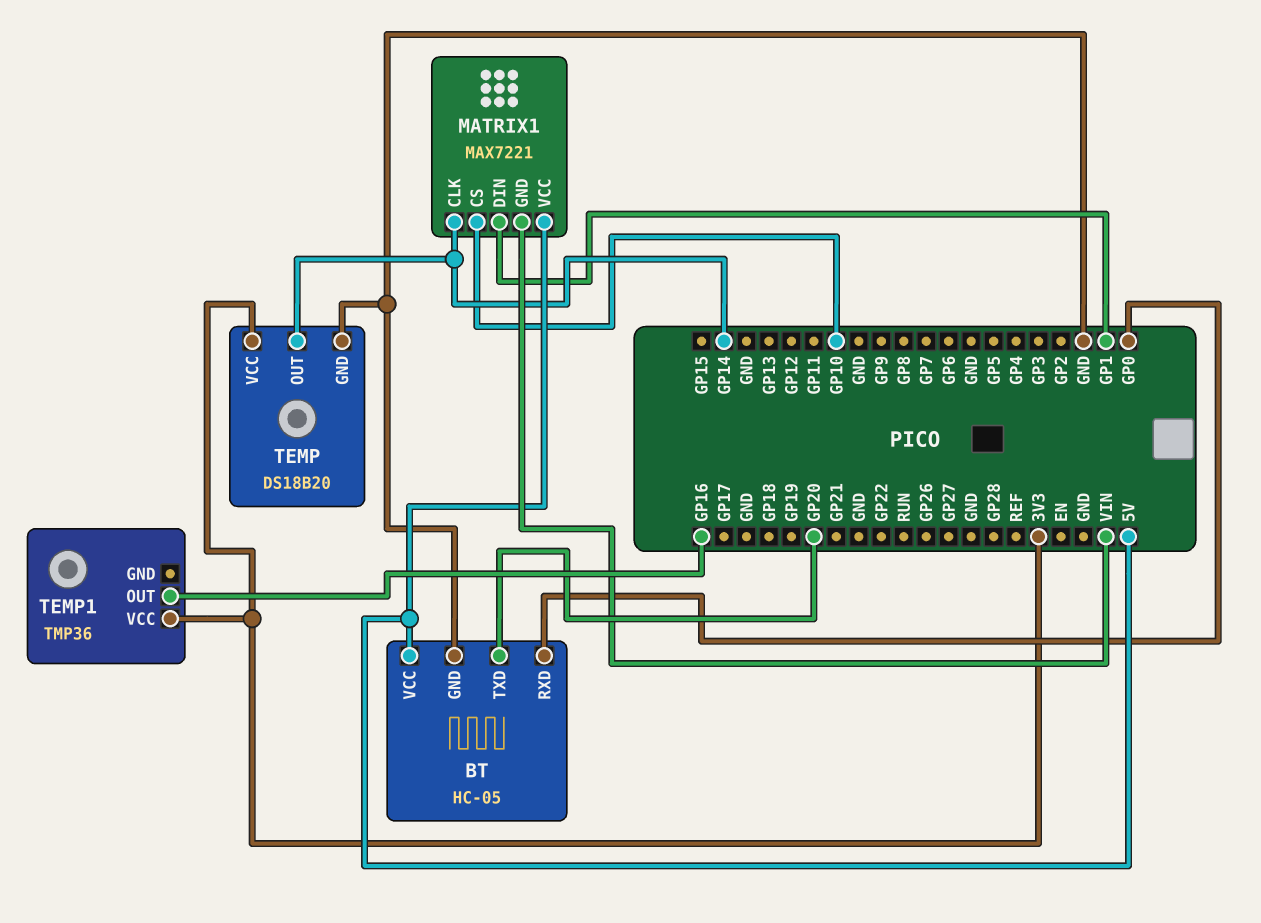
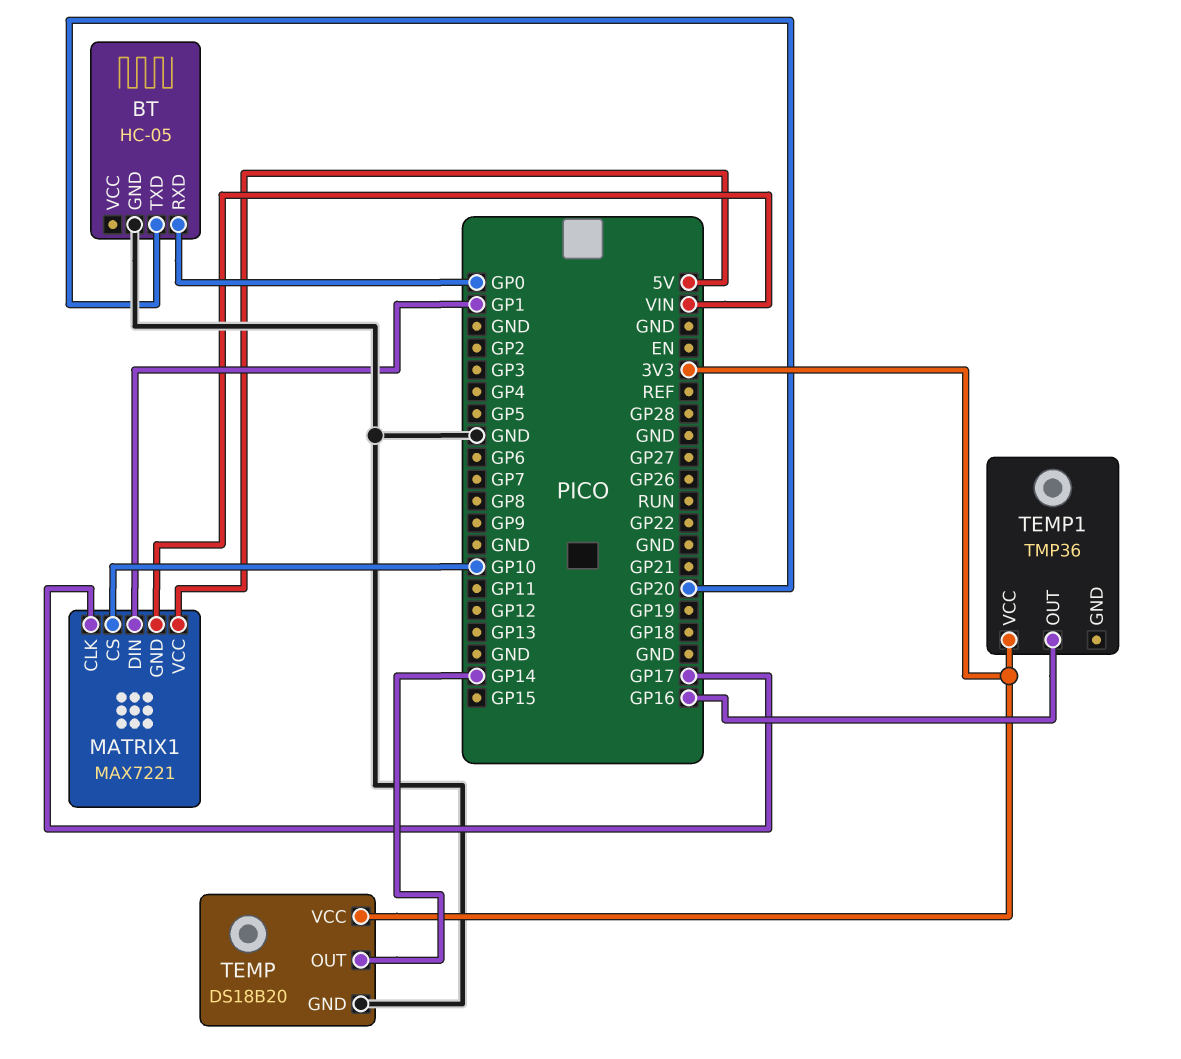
BT pin VCC: 5V -> none
MATRIX1 pin CLK: GP14 -> GP17

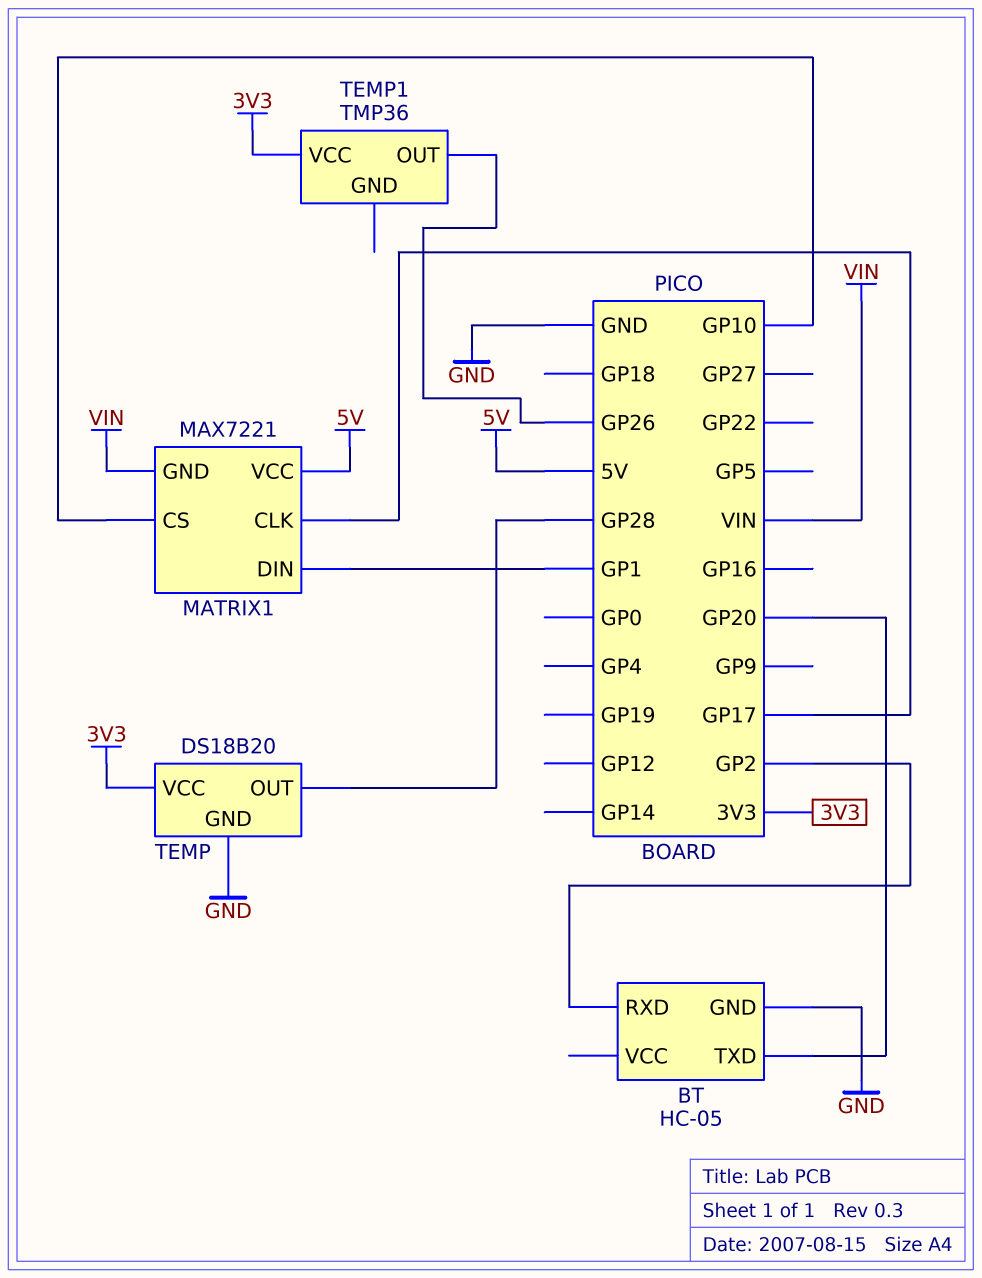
BT pin RXD: GP0 -> GP2
TEMP pin OUT: GP14 -> GP28
TEMP1 pin OUT: GP16 -> GP26

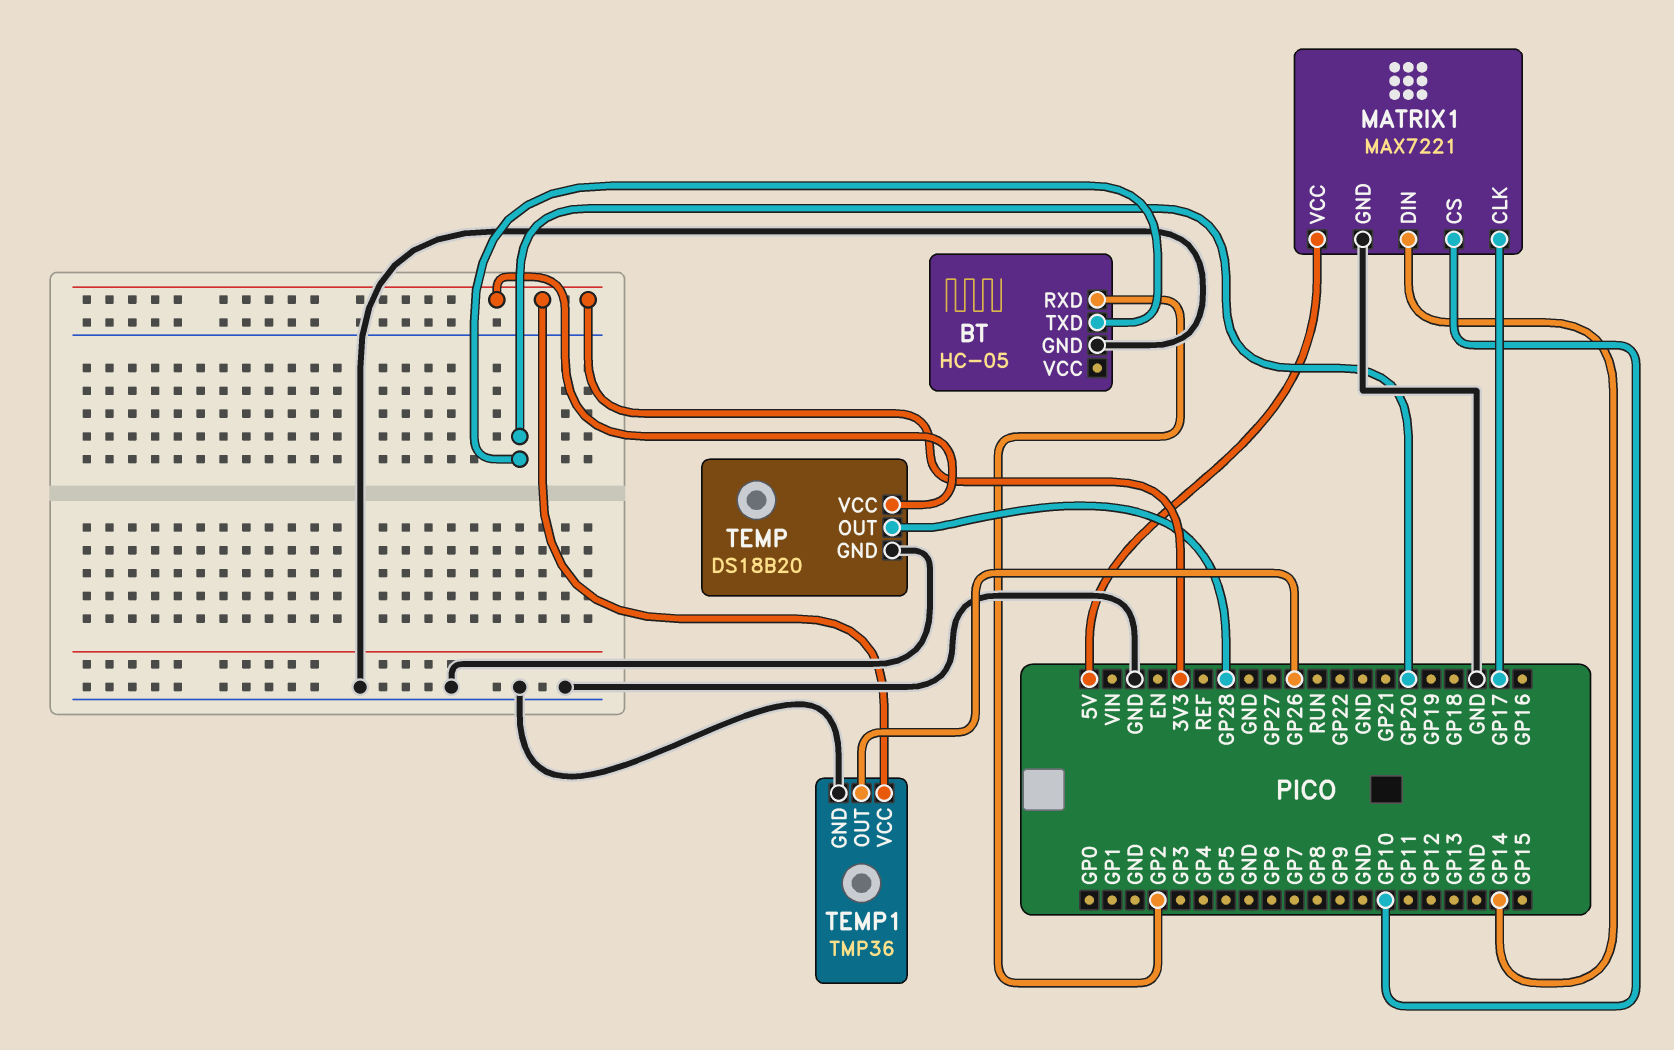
MATRIX1 pin DIN: GP1 -> GP14
MATRIX1 pin GND: VIN -> GND
TEMP1 pin GND: none -> GND

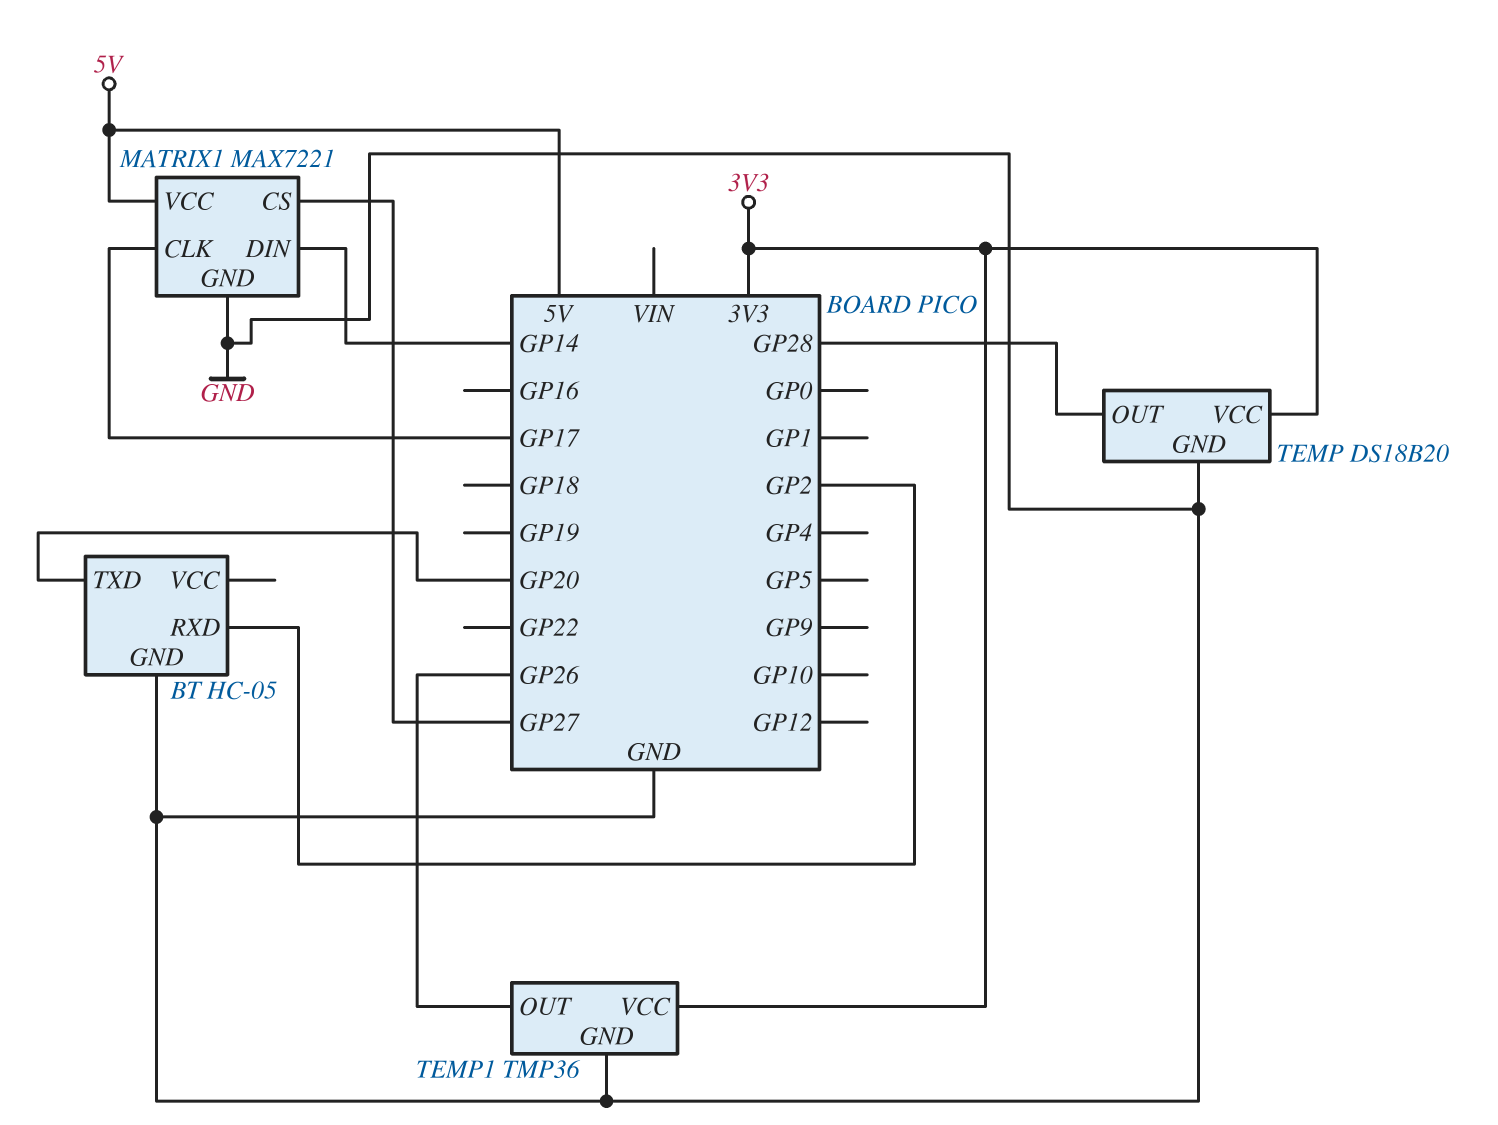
MATRIX1 pin CS: GP10 -> GP27

